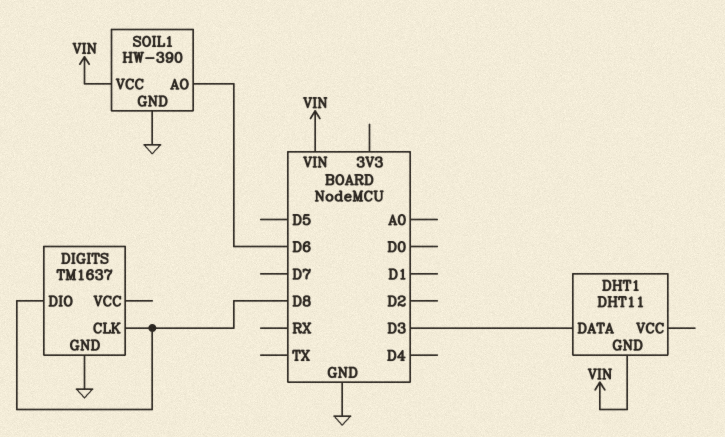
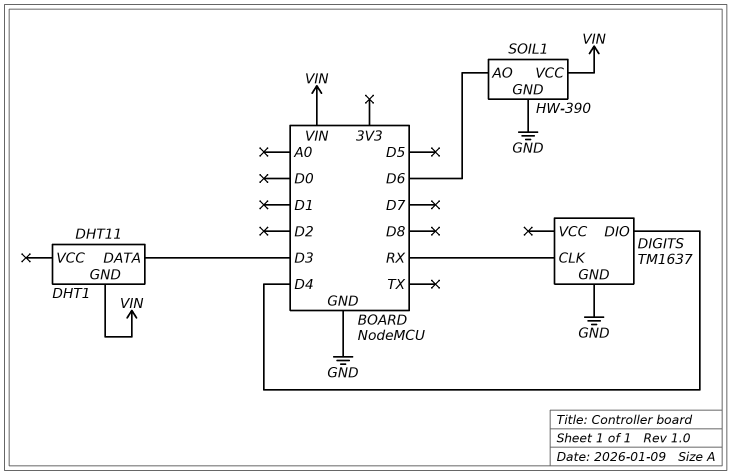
DIGITS pin CLK: D8 -> RX
DIGITS pin DIO: D8 -> D4

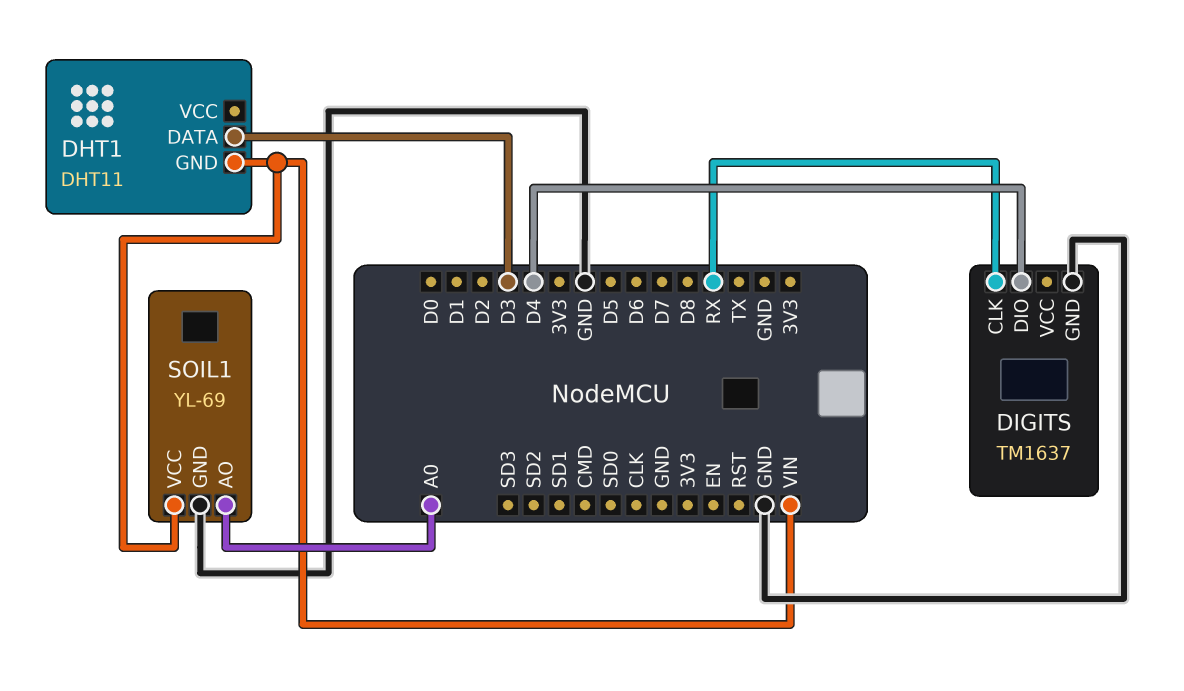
SOIL1: HW-390 -> YL-69
SOIL1 pin AO: D6 -> A0

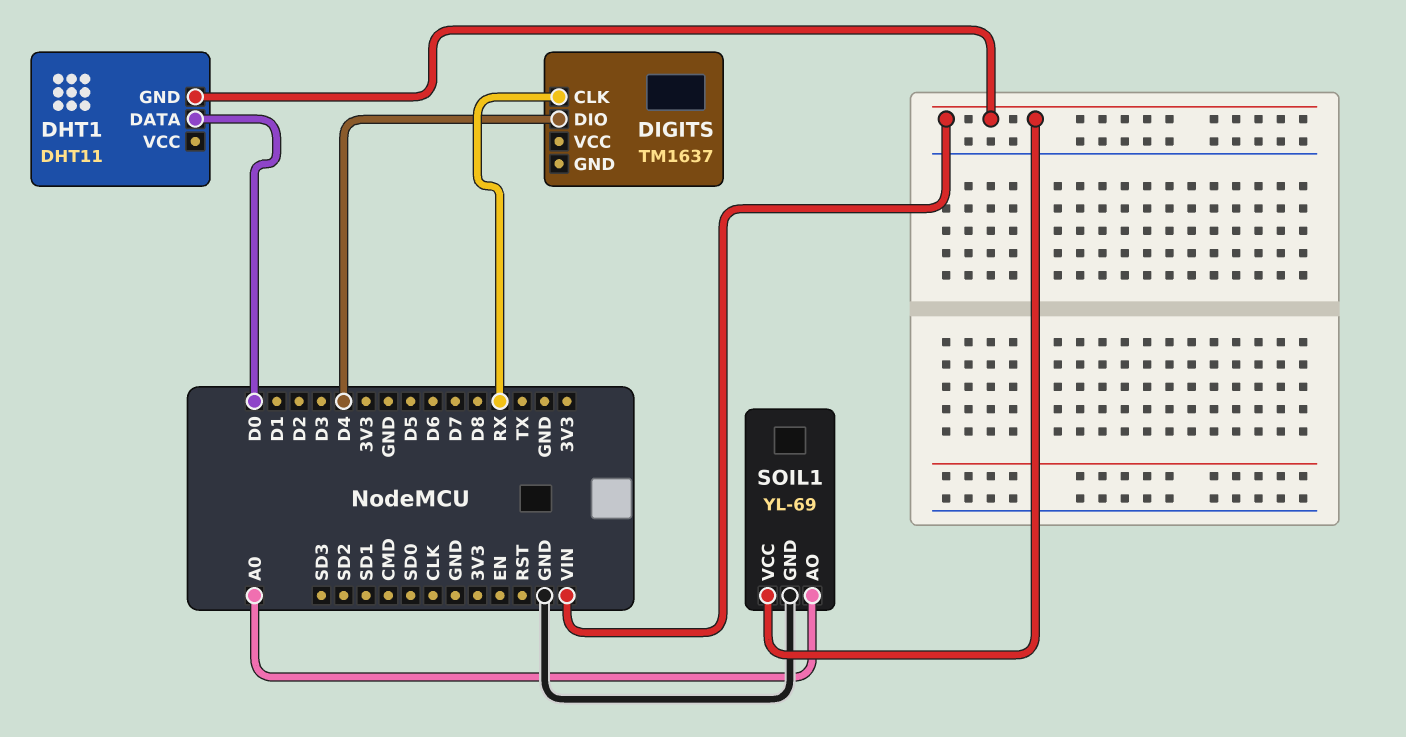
DHT1 pin DATA: D3 -> D0
DIGITS pin GND: GND -> none

